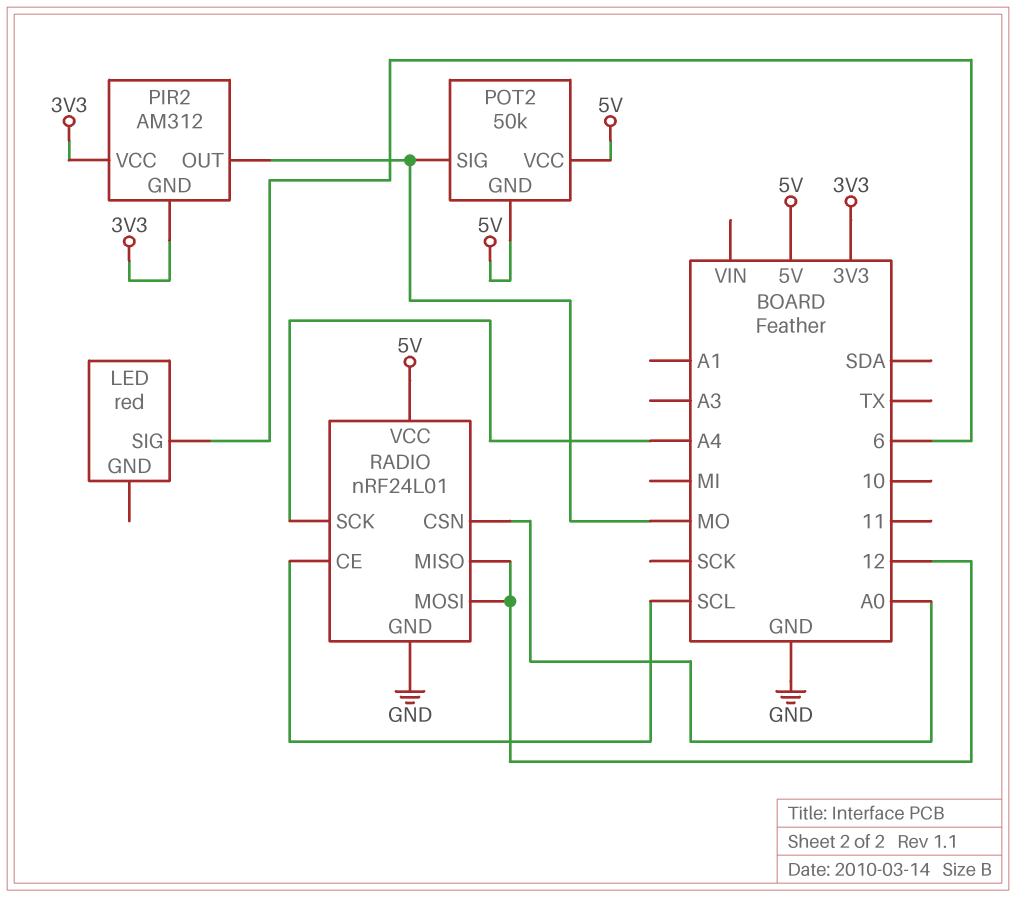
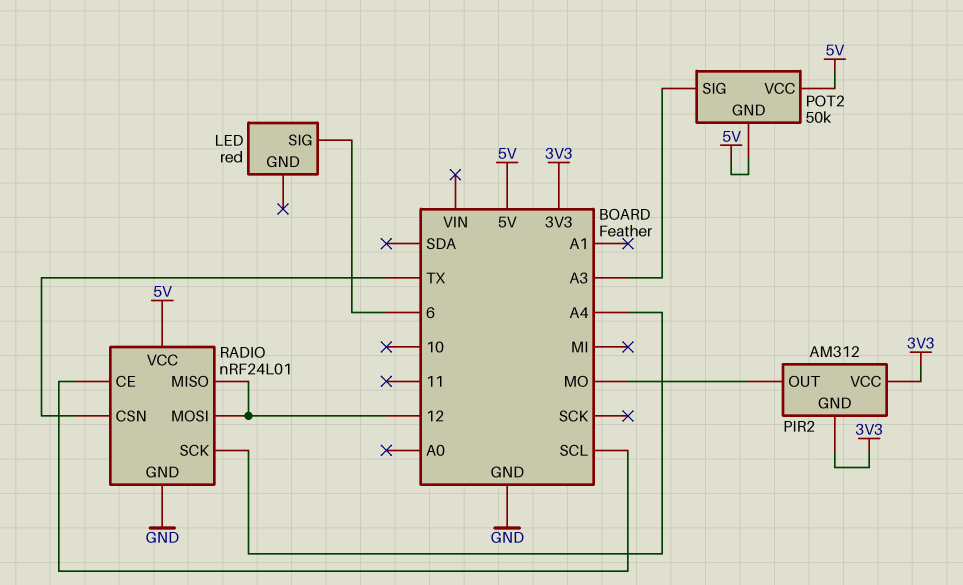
POT2 pin SIG: MO -> A3
RADIO pin CSN: A0 -> TX

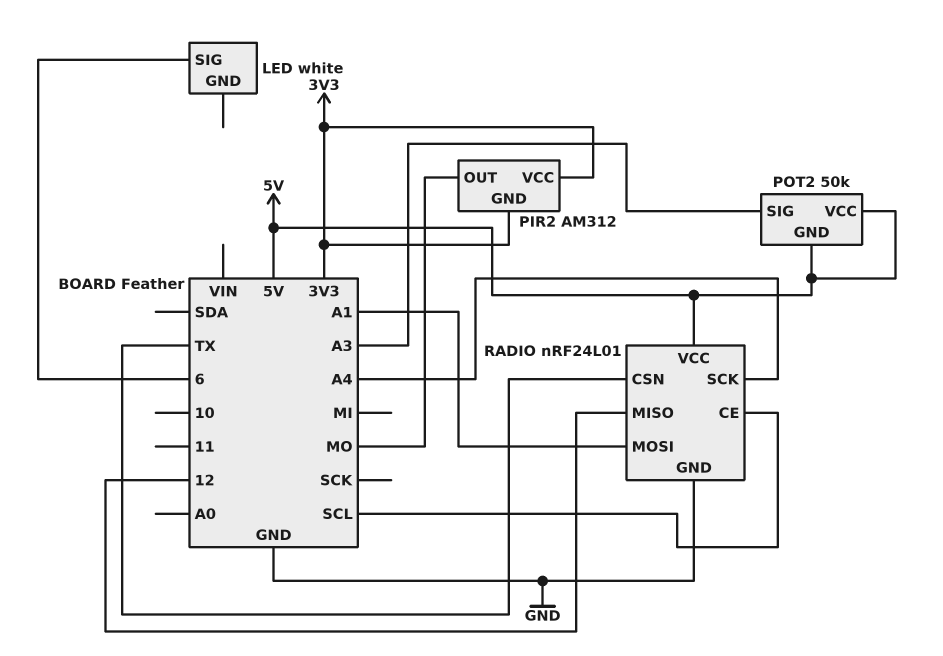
LED: red -> white
RADIO pin MOSI: 12 -> A1

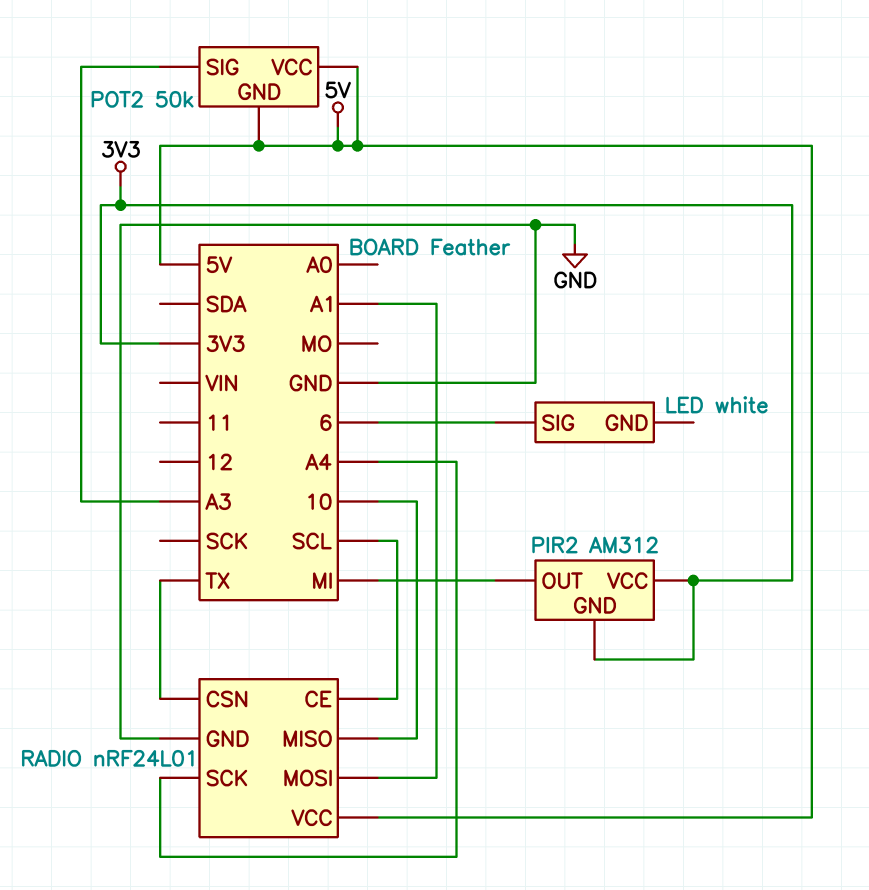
PIR2 pin OUT: MO -> MI
RADIO pin MISO: 12 -> 10

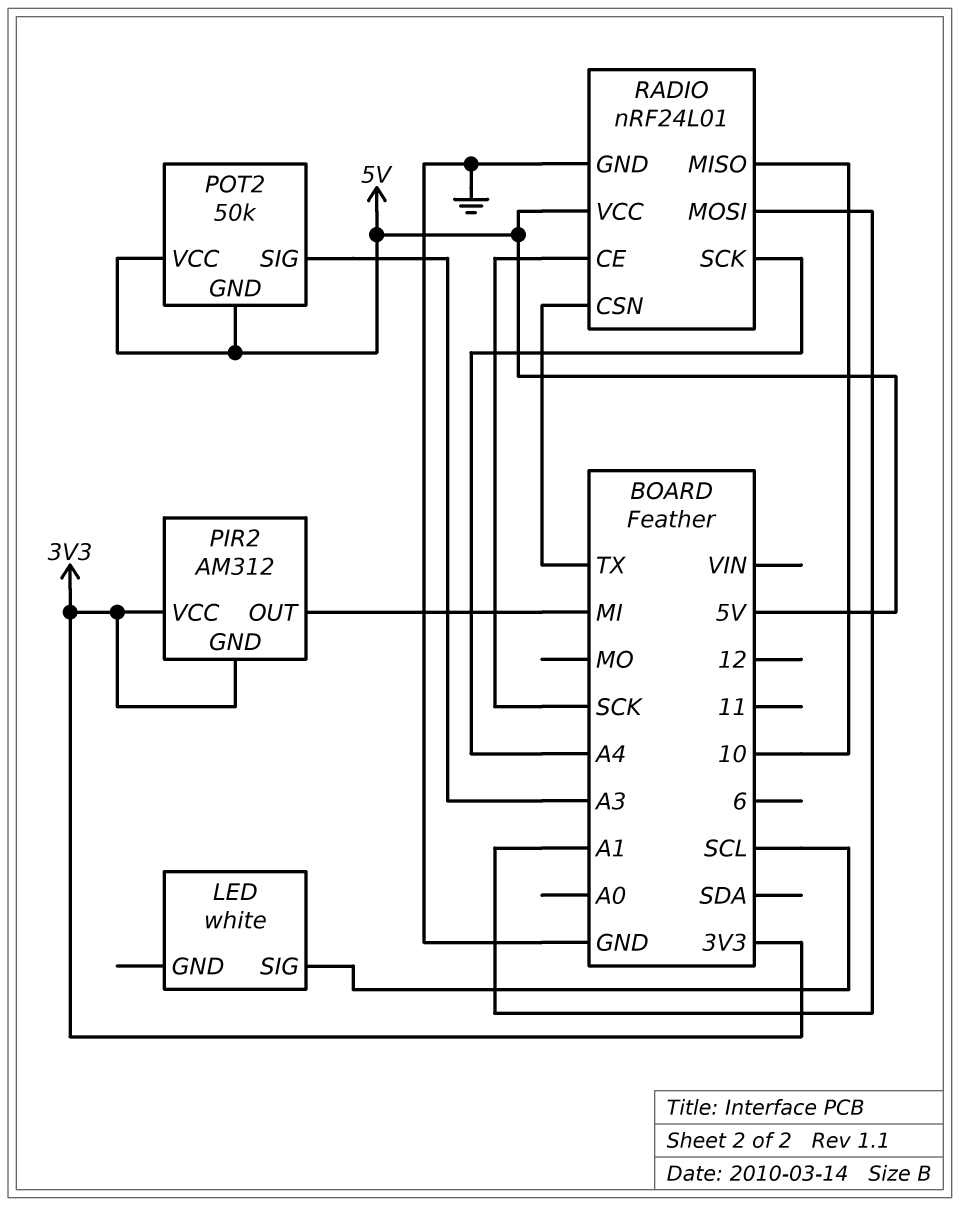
LED pin SIG: 6 -> SCL
RADIO pin CE: SCL -> SCK

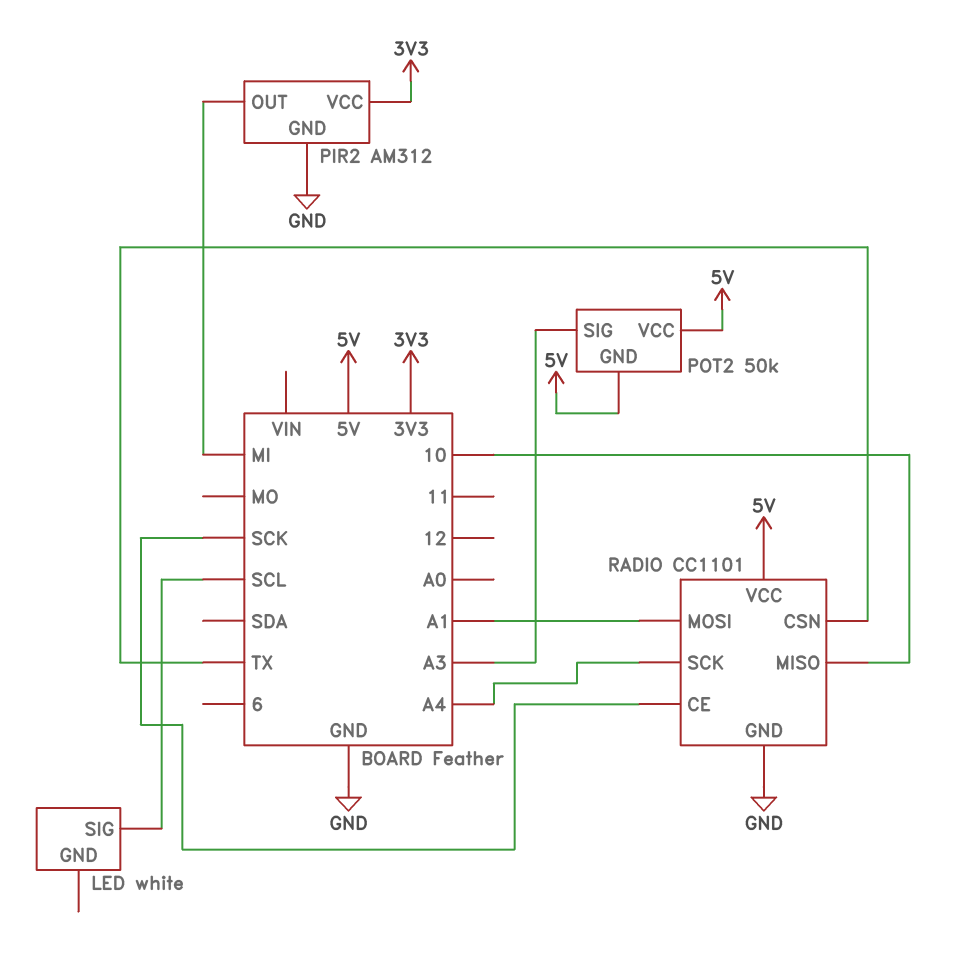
PIR2 pin GND: 3V3 -> GND
RADIO: nRF24L01 -> CC1101

